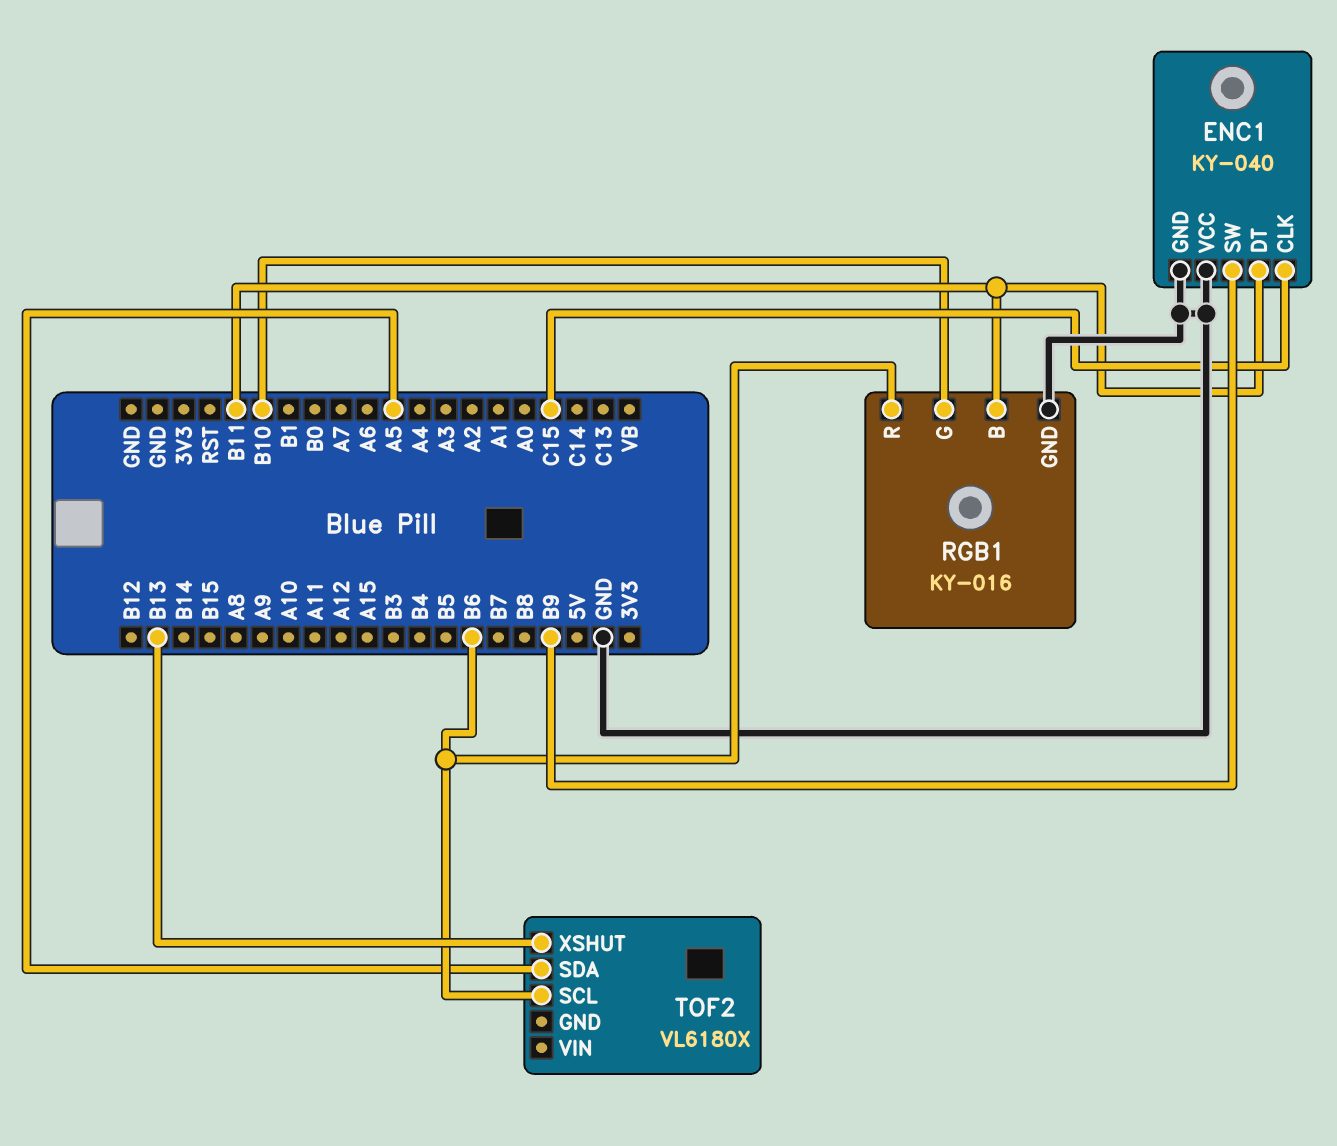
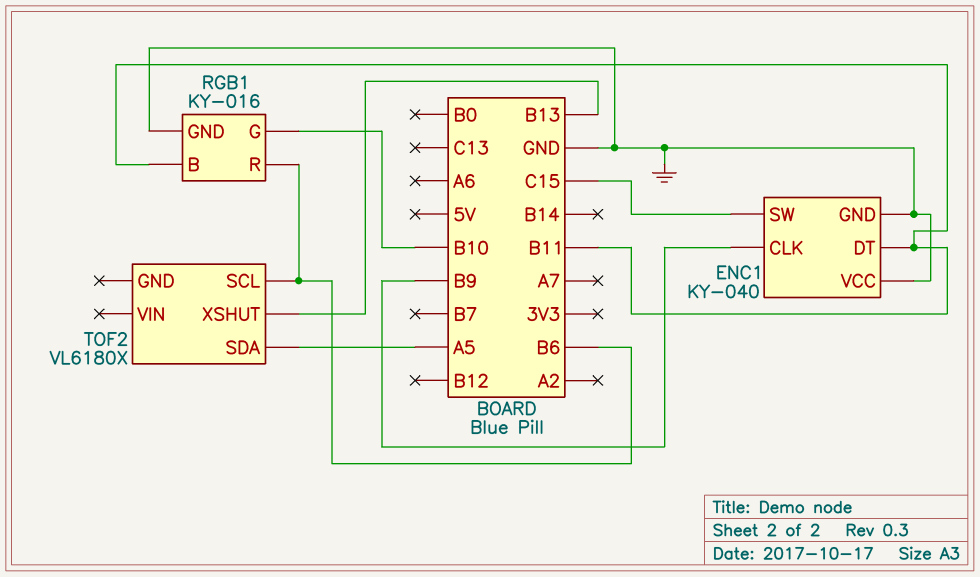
ENC1 pin CLK: C15 -> B9
ENC1 pin SW: B9 -> C15

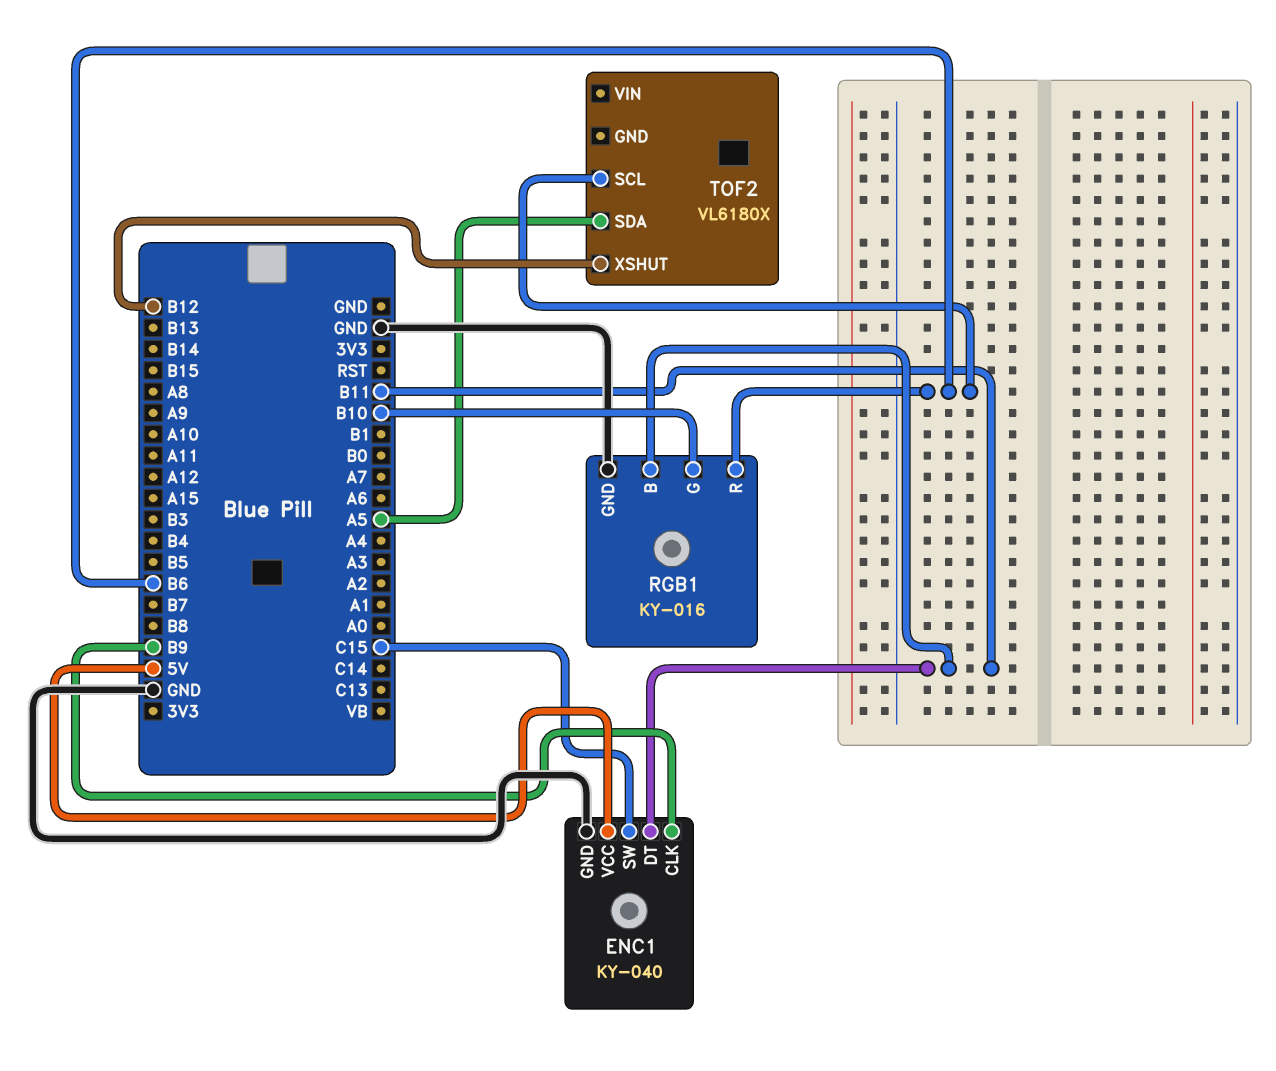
ENC1 pin VCC: GND -> 5V
TOF2 pin XSHUT: B13 -> B12

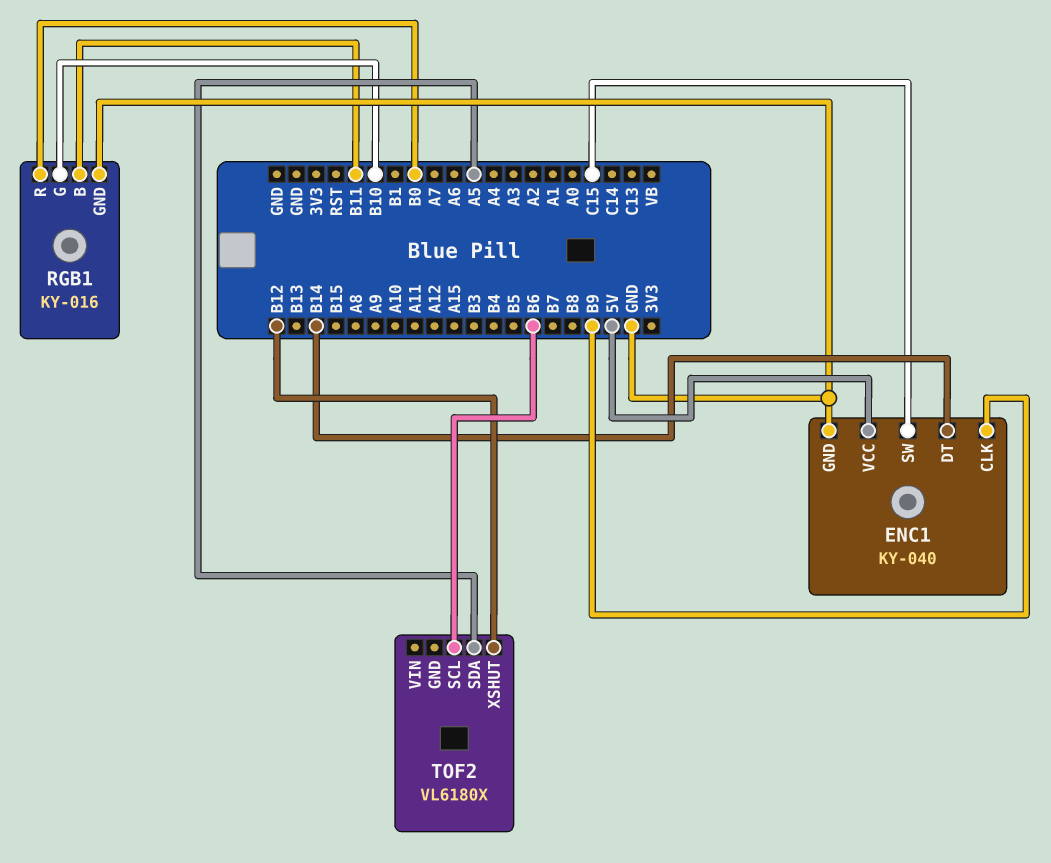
ENC1 pin DT: B11 -> B14
RGB1 pin R: B6 -> B0

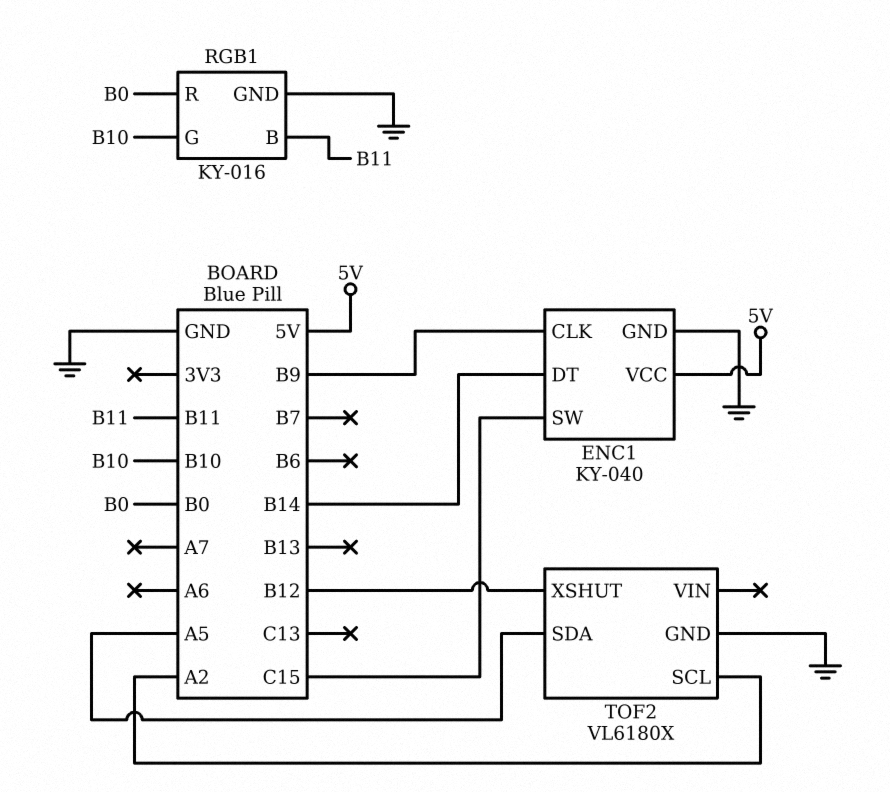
TOF2 pin GND: none -> GND
TOF2 pin SCL: B6 -> A2

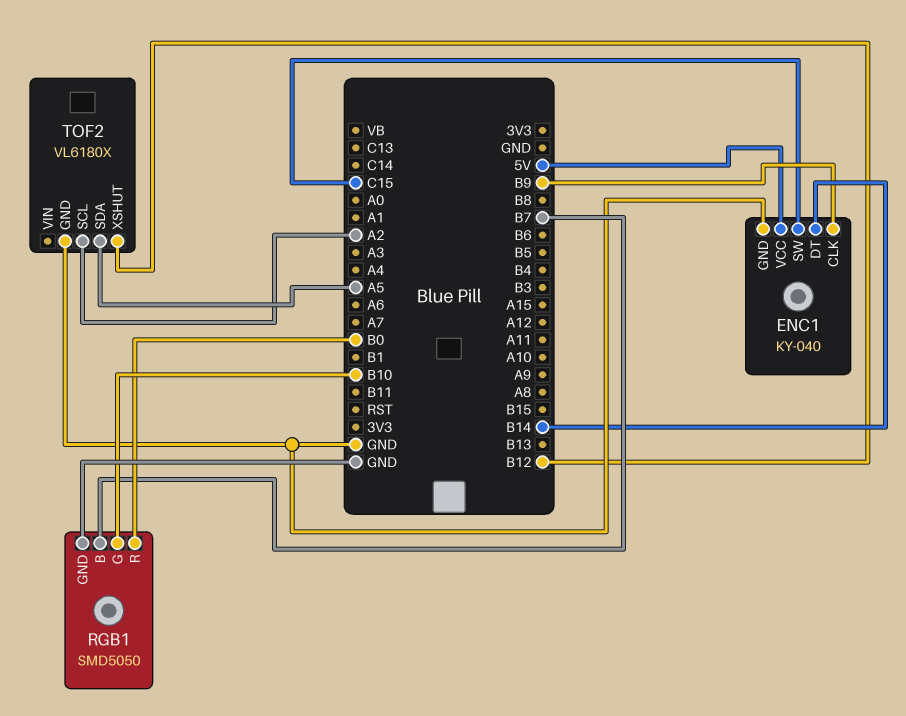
RGB1: KY-016 -> SMD5050
RGB1 pin B: B11 -> B7

